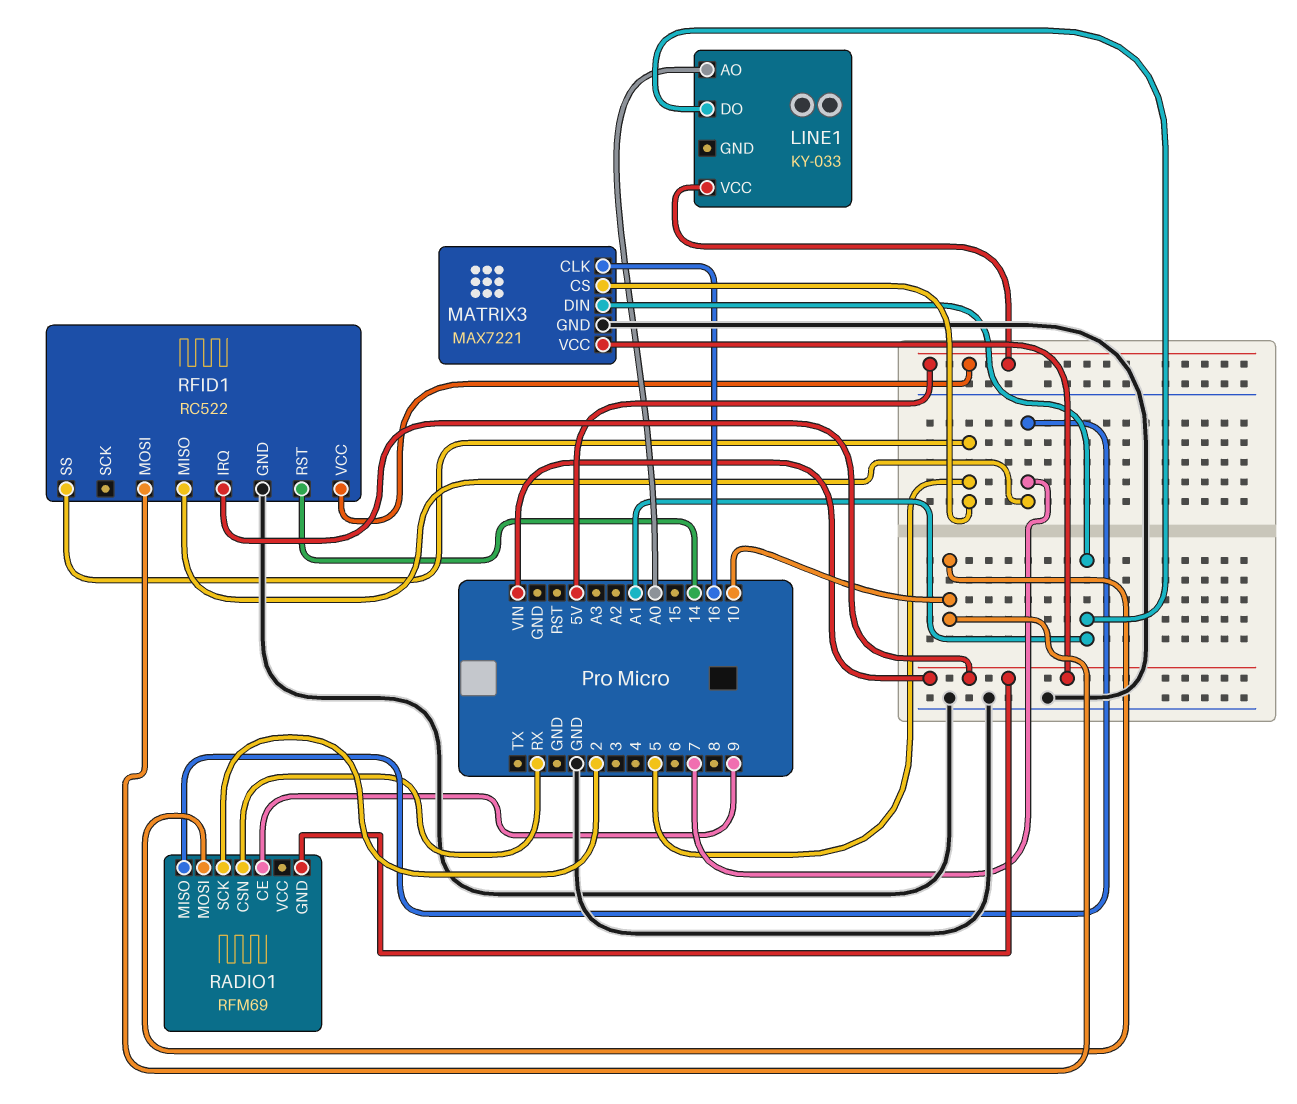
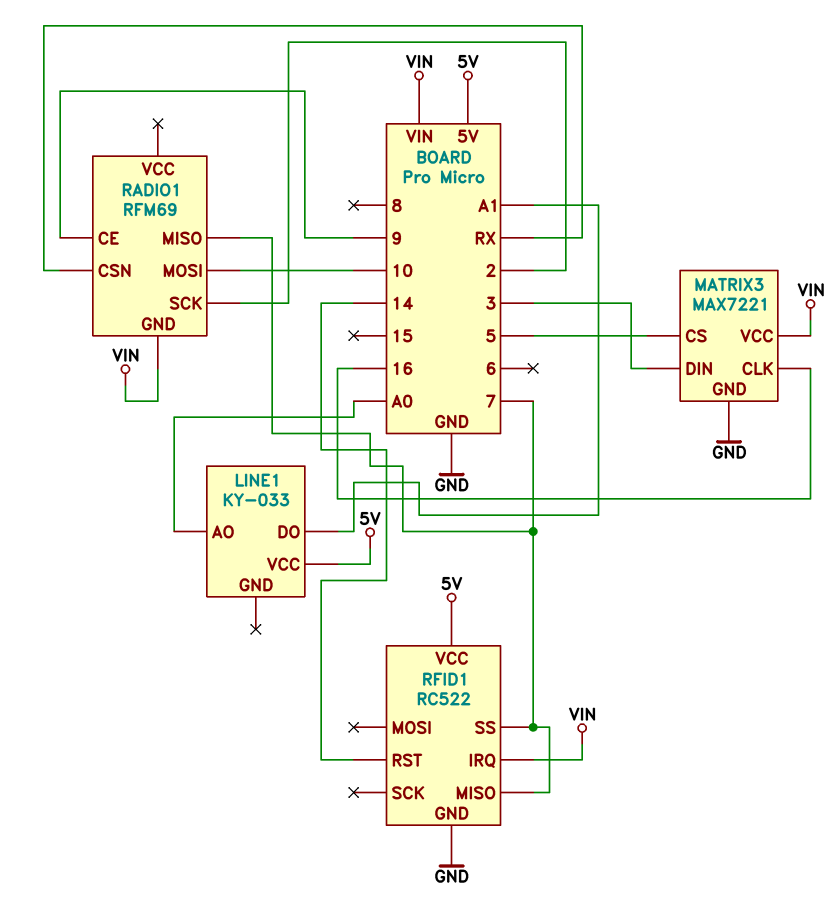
MATRIX3 pin DIN: A1 -> 3
RFID1 pin MOSI: 10 -> none
RFID1 pin SS: 5 -> 7

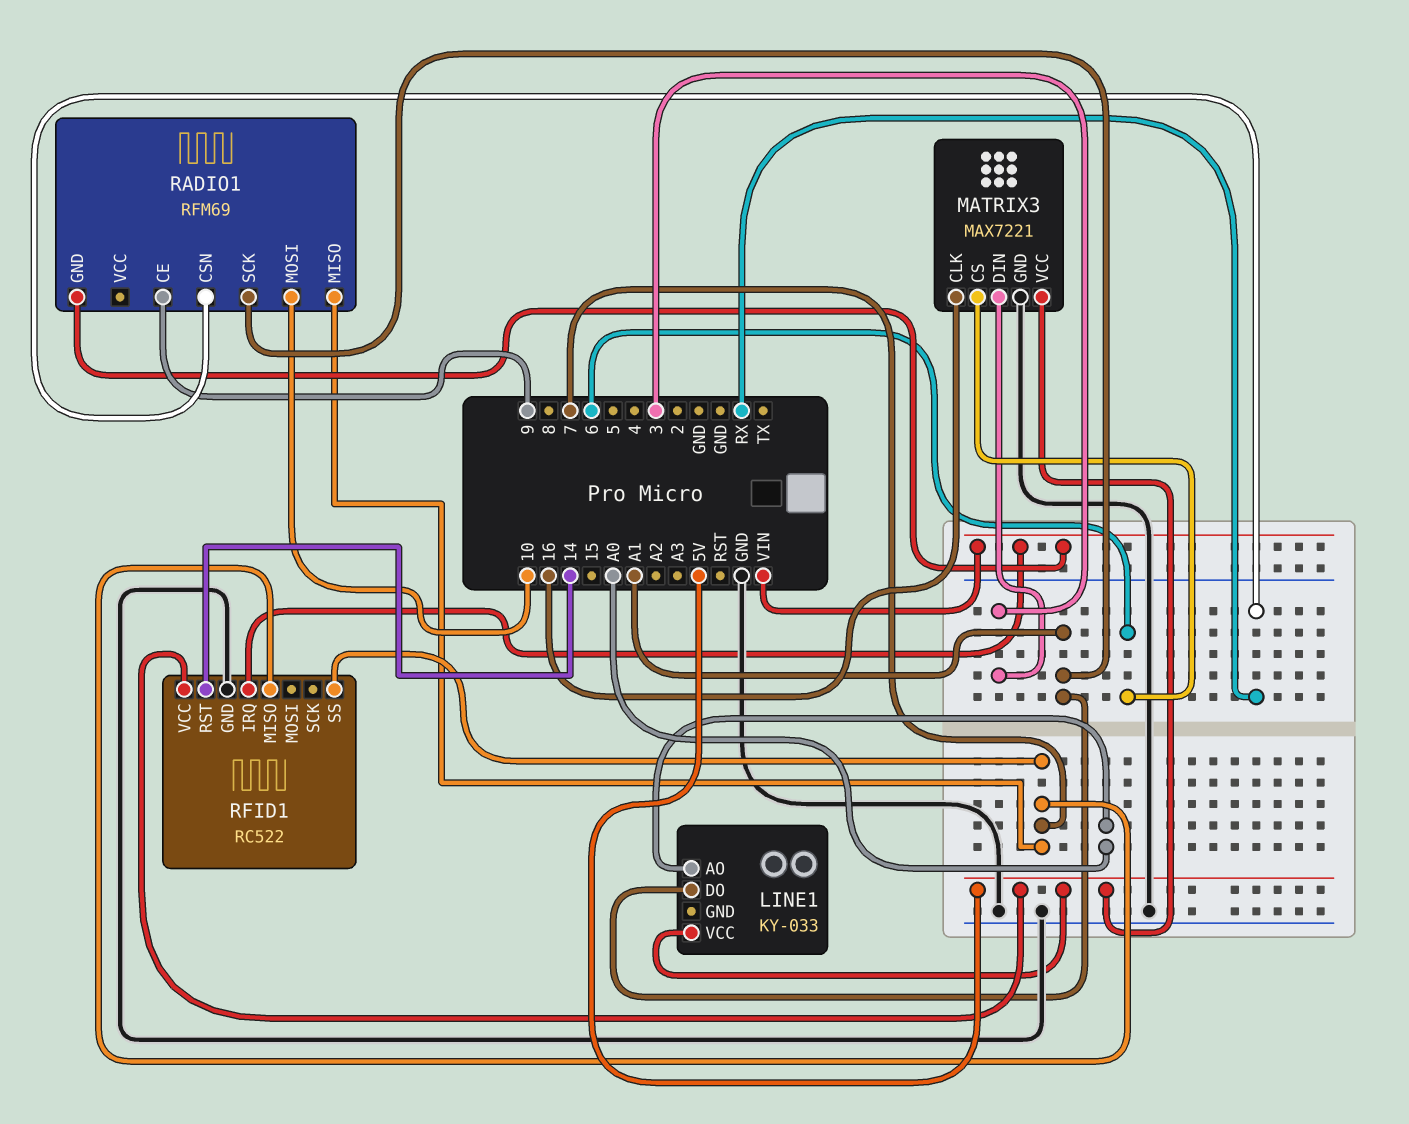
MATRIX3 pin CS: 5 -> 6
MATRIX3 pin VCC: VIN -> 5V
RADIO1 pin SCK: 2 -> A1

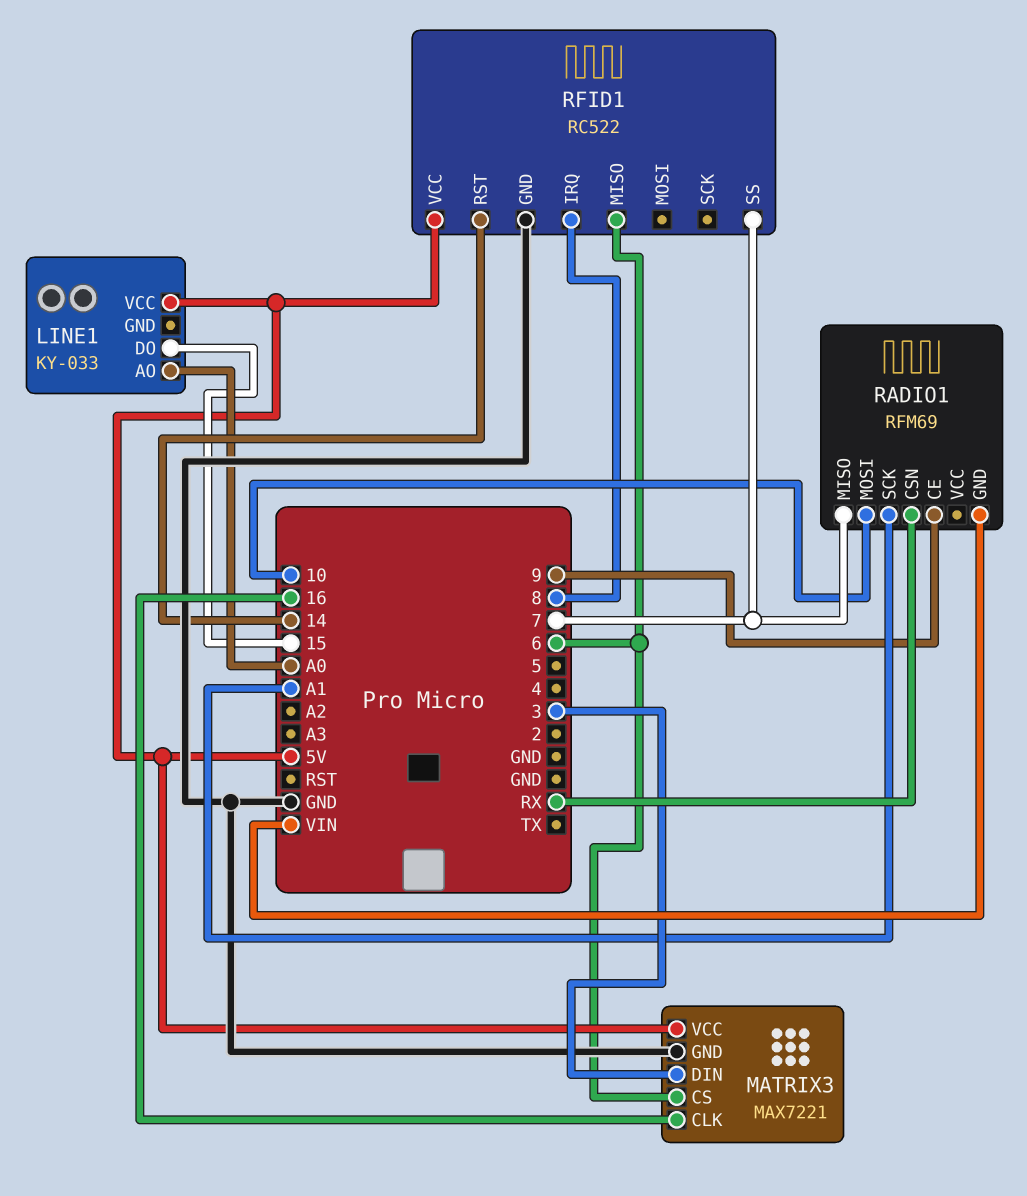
LINE1 pin DO: A1 -> 15
RFID1 pin IRQ: VIN -> 8
RFID1 pin MISO: 7 -> 6

